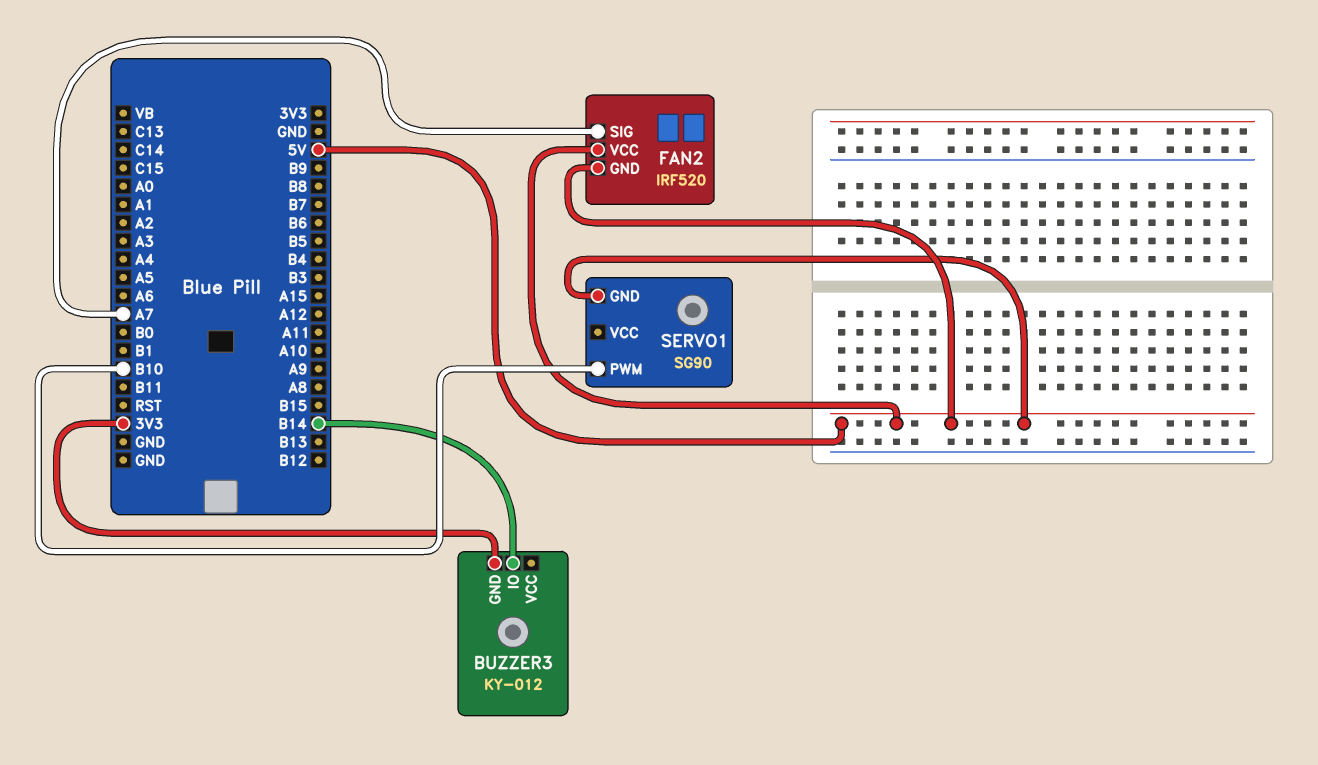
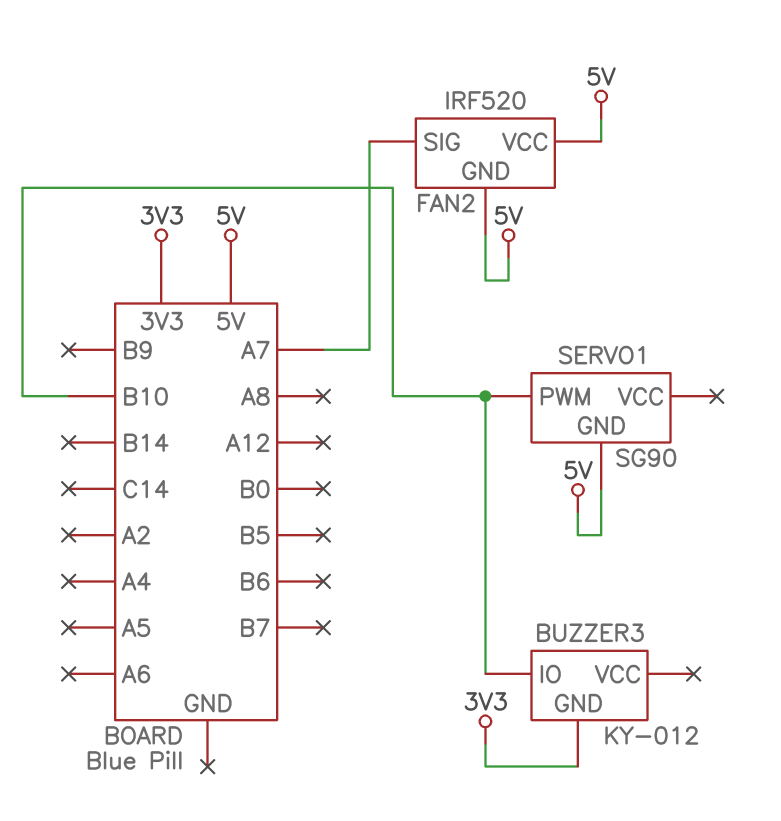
BUZZER3 pin IO: B14 -> B10

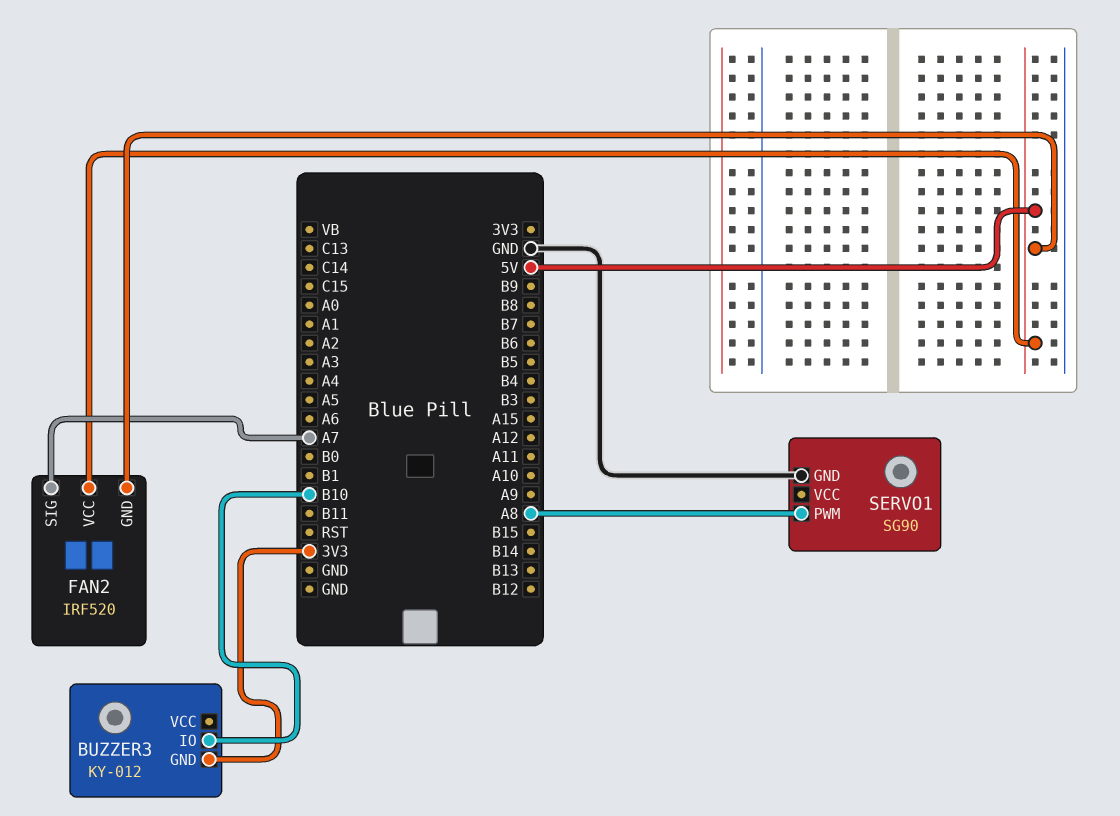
SERVO1 pin GND: 5V -> GND
SERVO1 pin PWM: B10 -> A8

